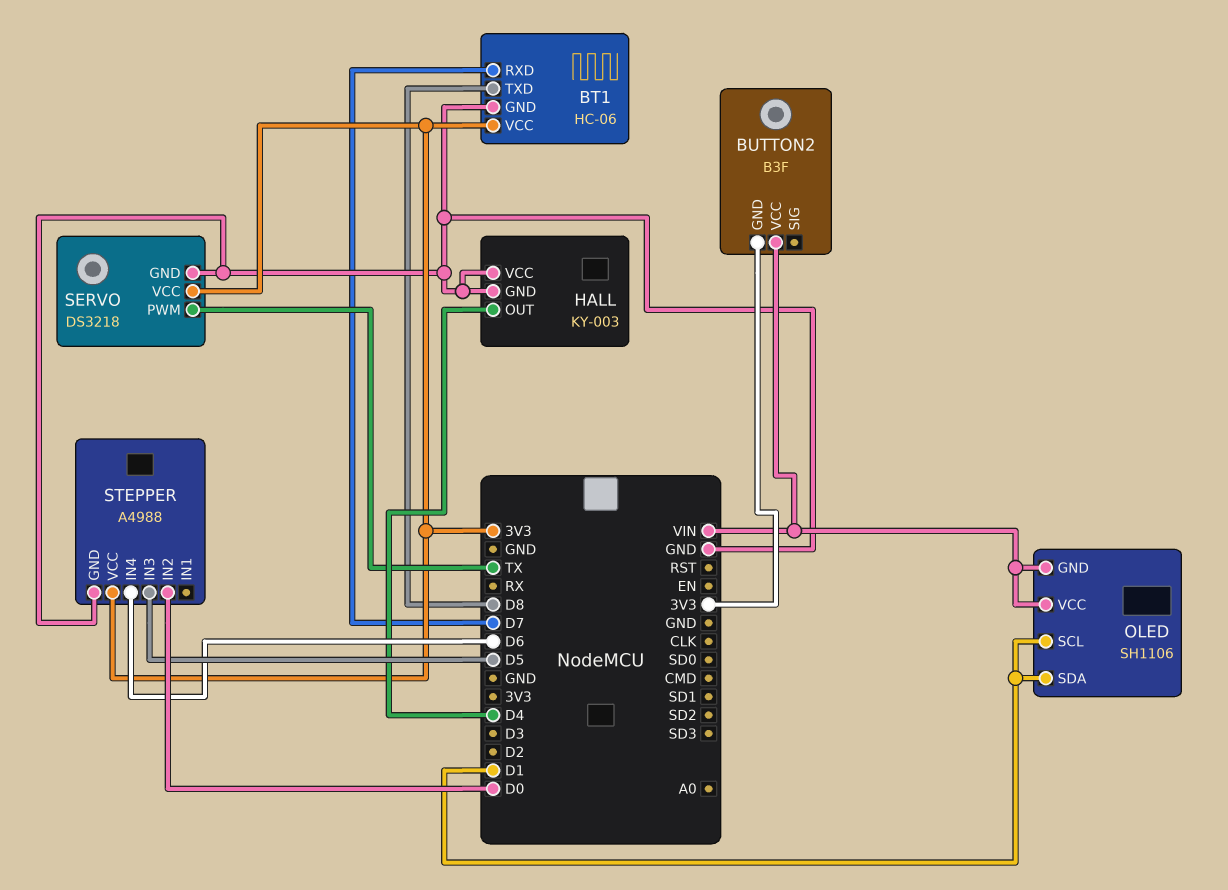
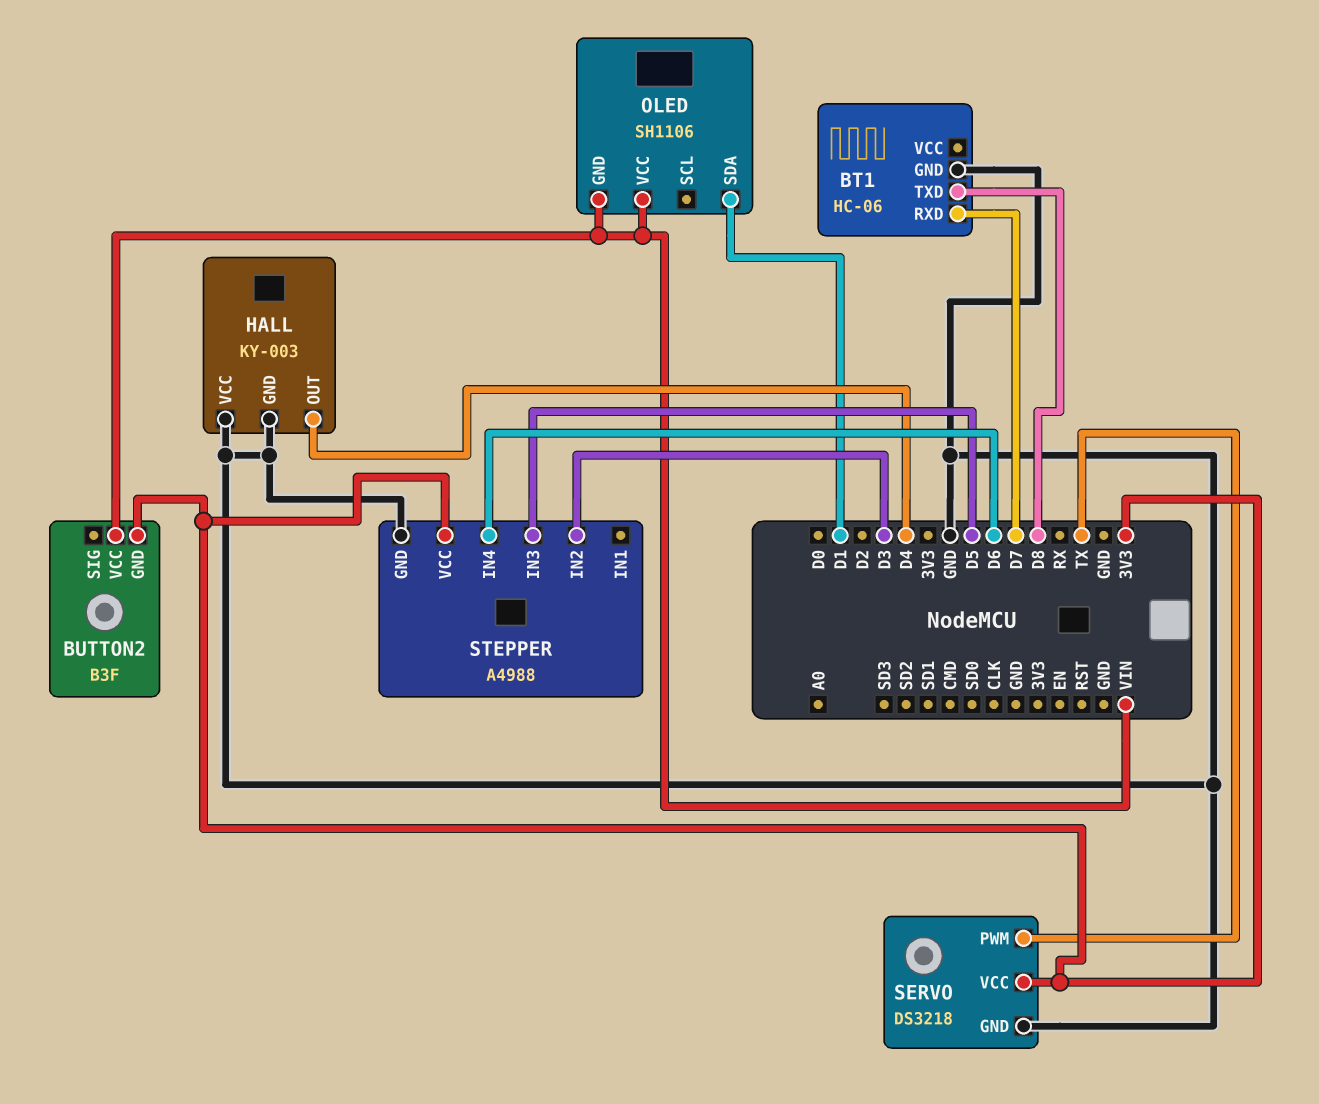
BT1 pin VCC: 3V3 -> none
OLED pin SCL: D1 -> none
STEPPER pin IN2: D0 -> D3

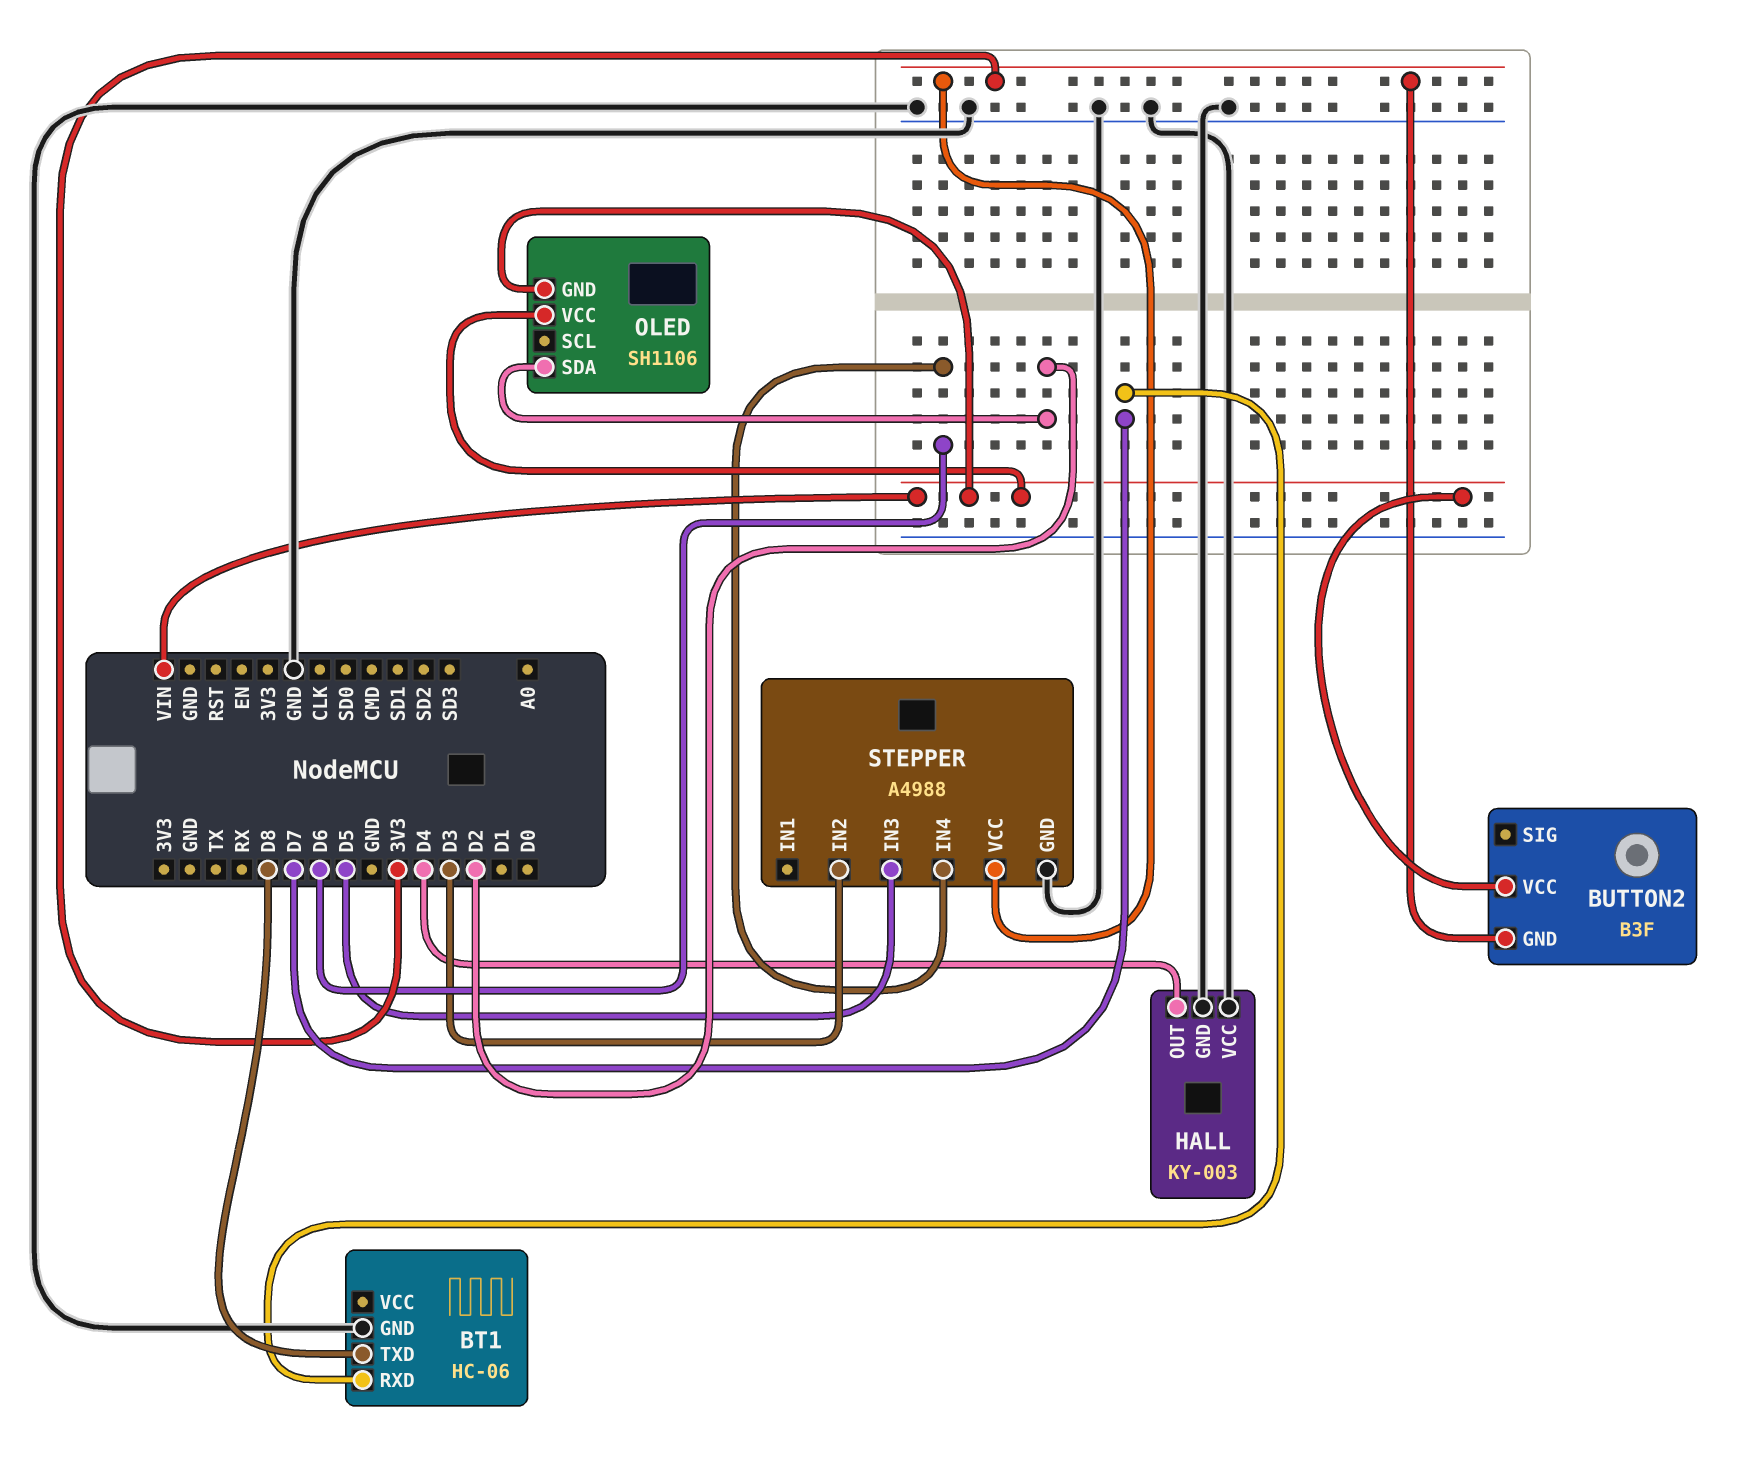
OLED pin SDA: D1 -> D2
SERVO: DS3218 -> none
SERVO pin GND: GND -> none
SERVO pin PWM: TX -> none
SERVO pin VCC: 3V3 -> none

